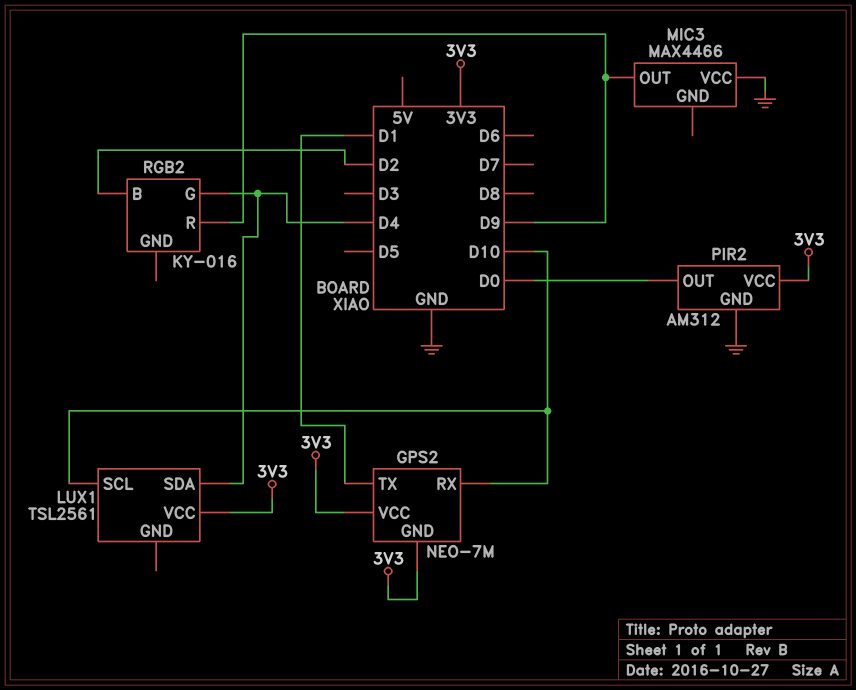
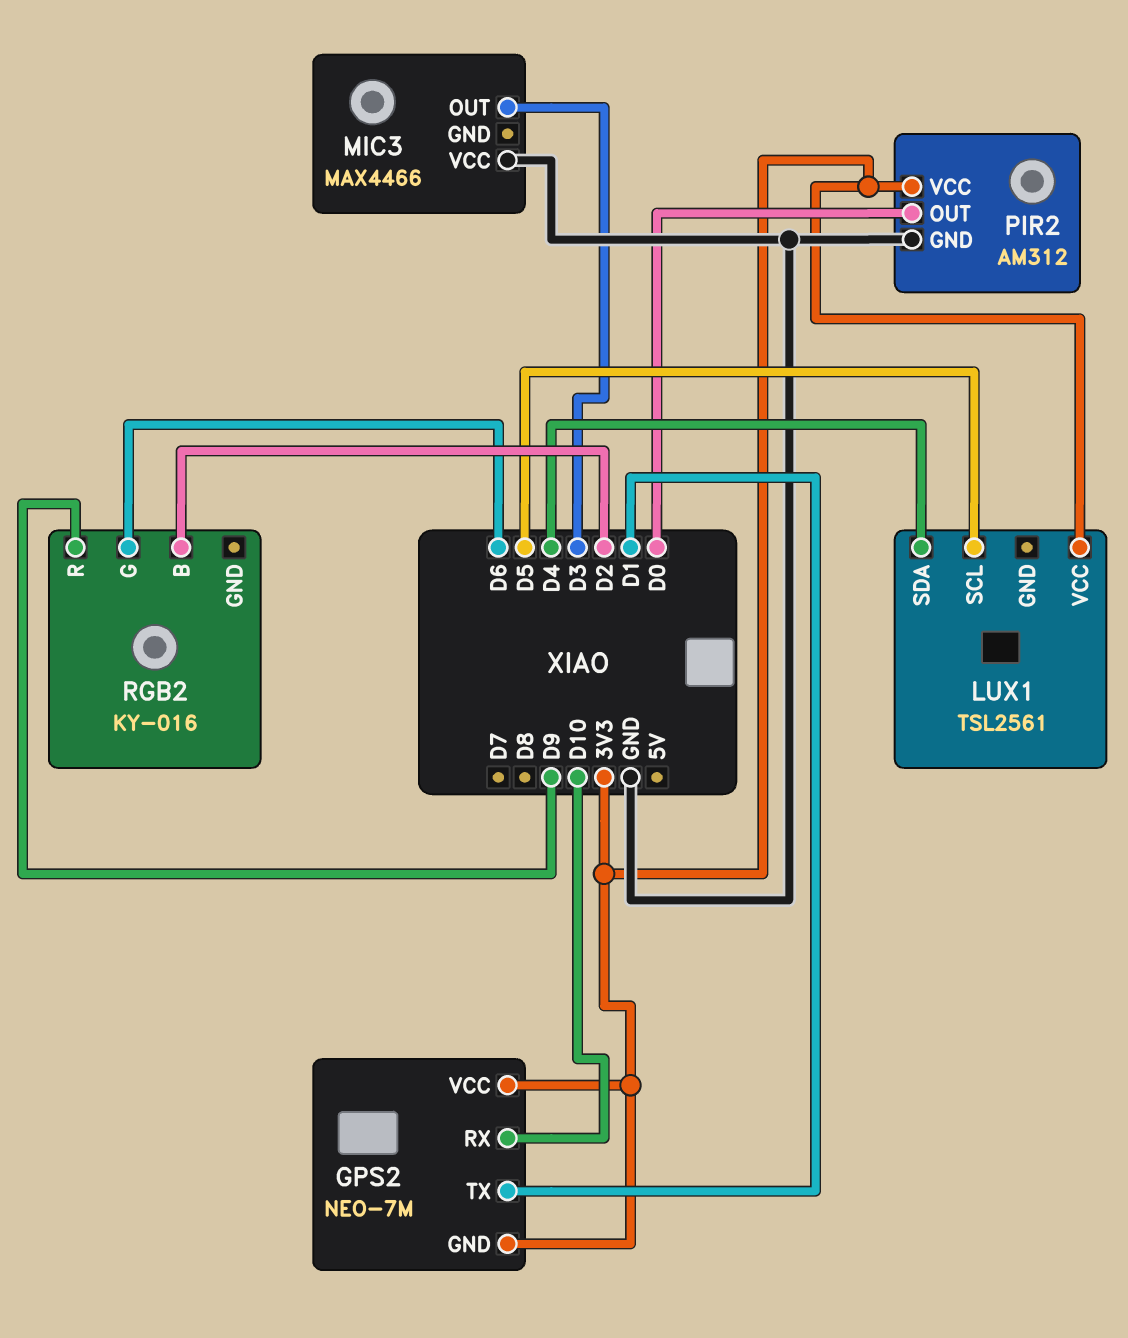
LUX1 pin SCL: D10 -> D5
MIC3 pin OUT: D9 -> D3
RGB2 pin G: D4 -> D6

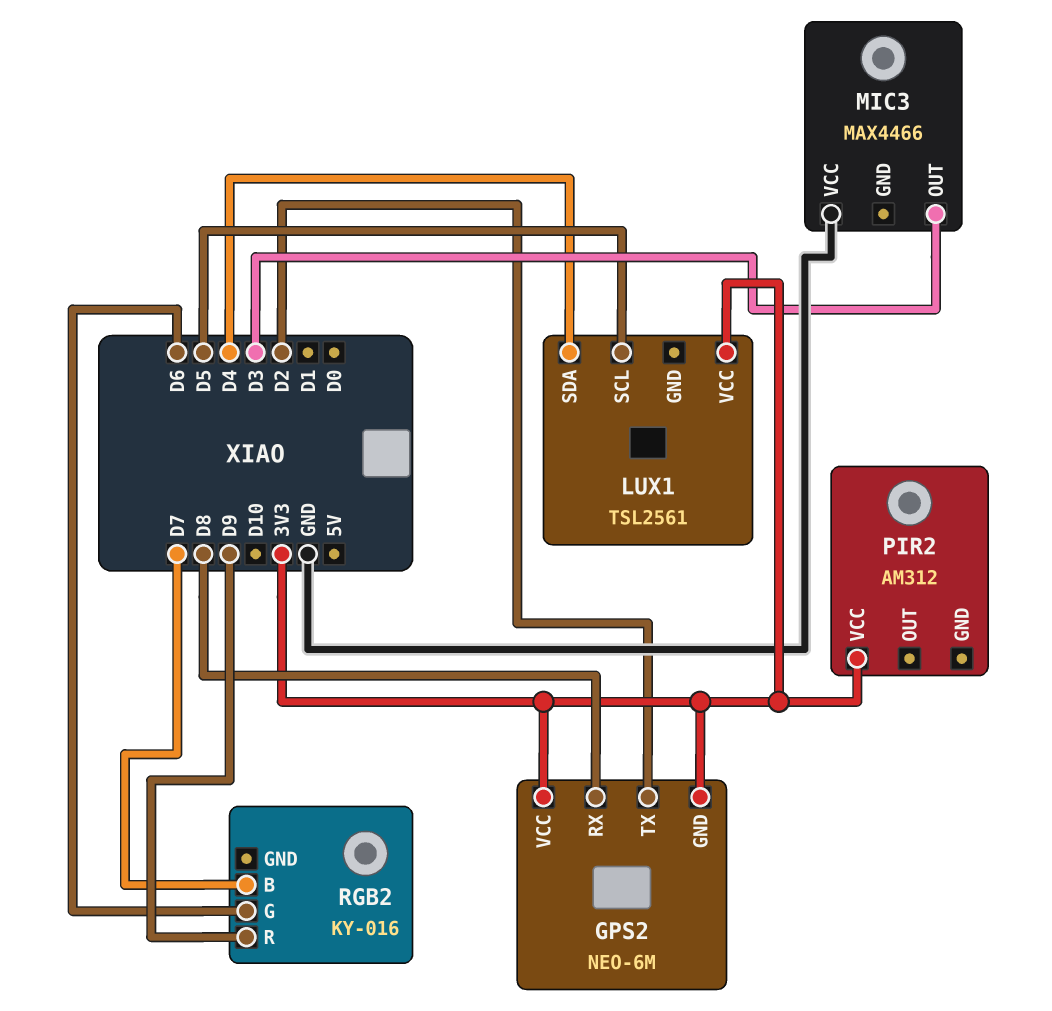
GPS2: NEO-7M -> NEO-6M
GPS2 pin RX: D10 -> D8
GPS2 pin TX: D1 -> D2
PIR2 pin GND: GND -> none
PIR2 pin OUT: D0 -> none
RGB2 pin B: D2 -> D7

